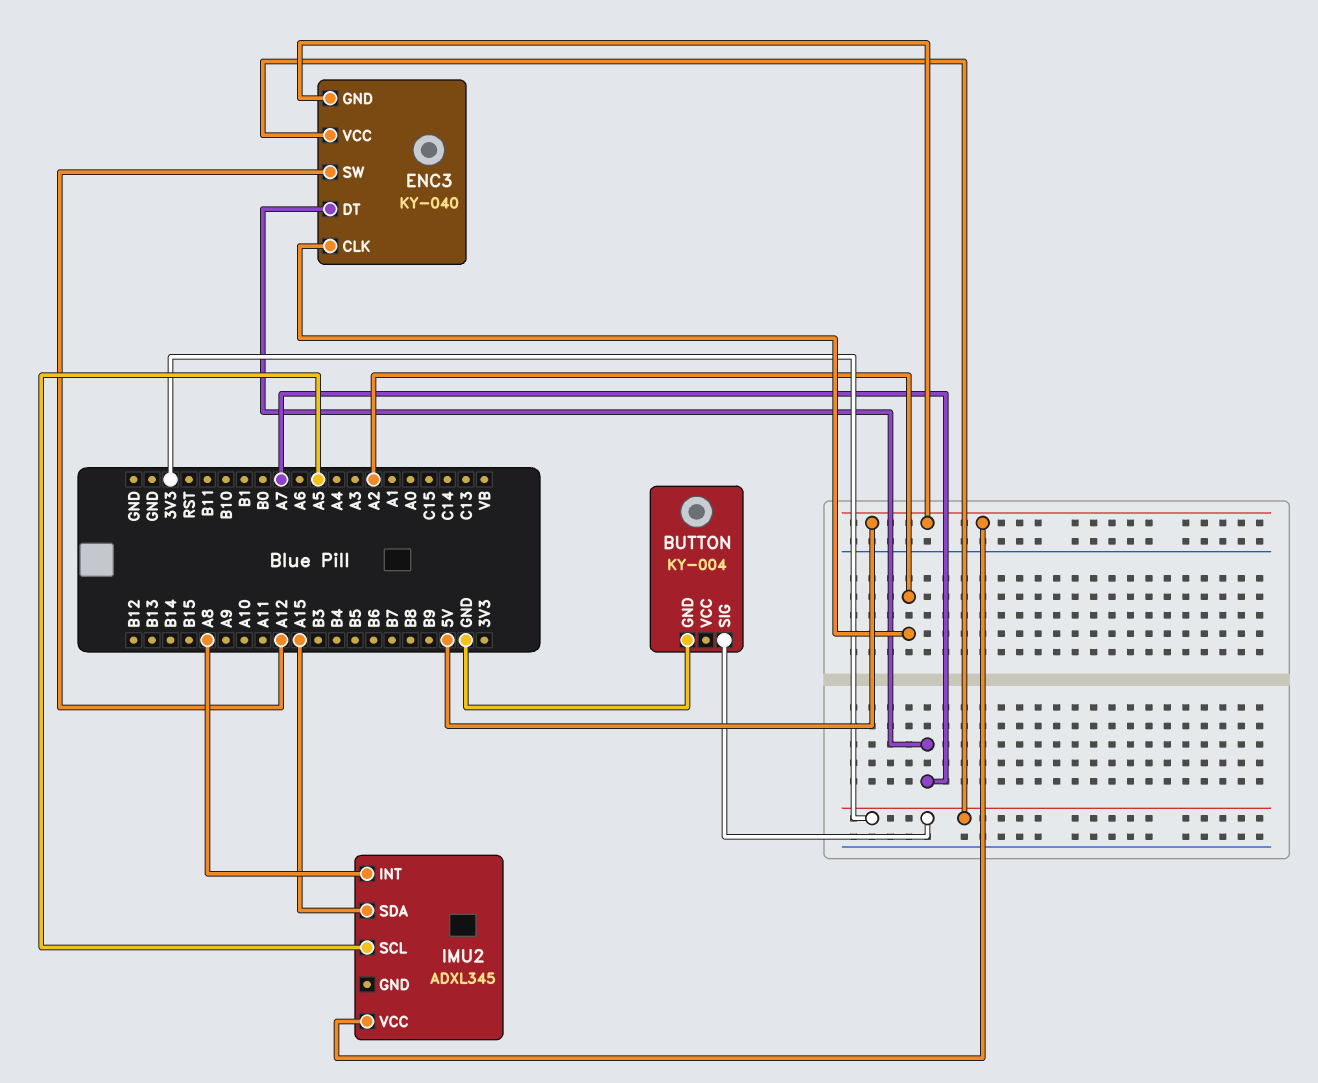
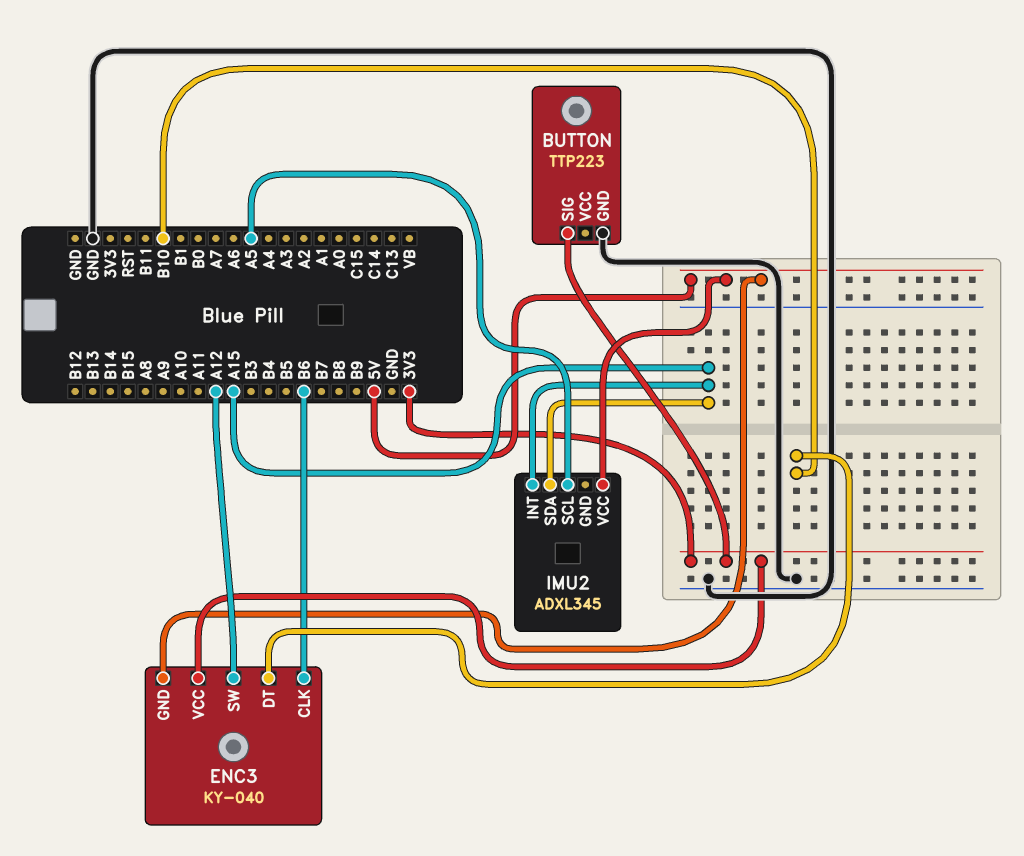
BUTTON: KY-004 -> TTP223
ENC3 pin CLK: A2 -> B6
ENC3 pin DT: A7 -> B10
IMU2 pin INT: A8 -> A15

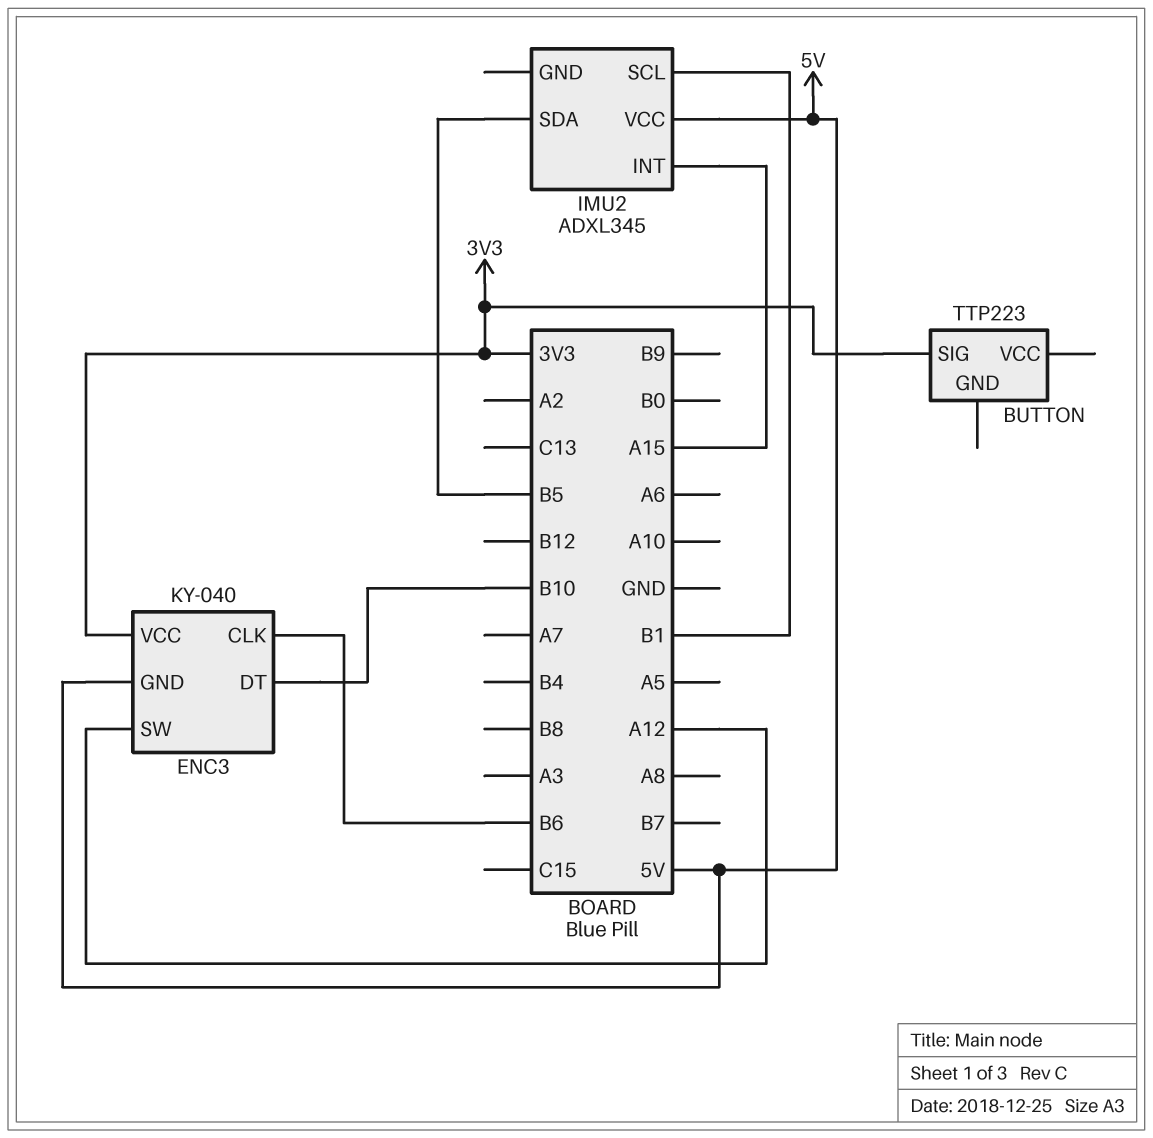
BUTTON pin GND: GND -> none
IMU2 pin SCL: A5 -> B1
IMU2 pin SDA: A15 -> B5

